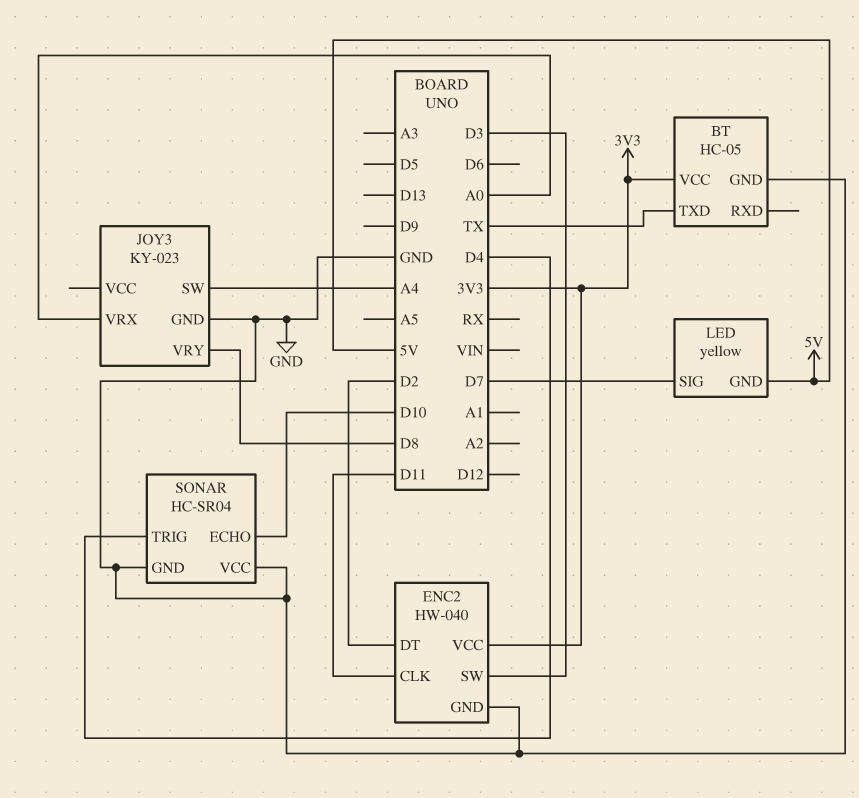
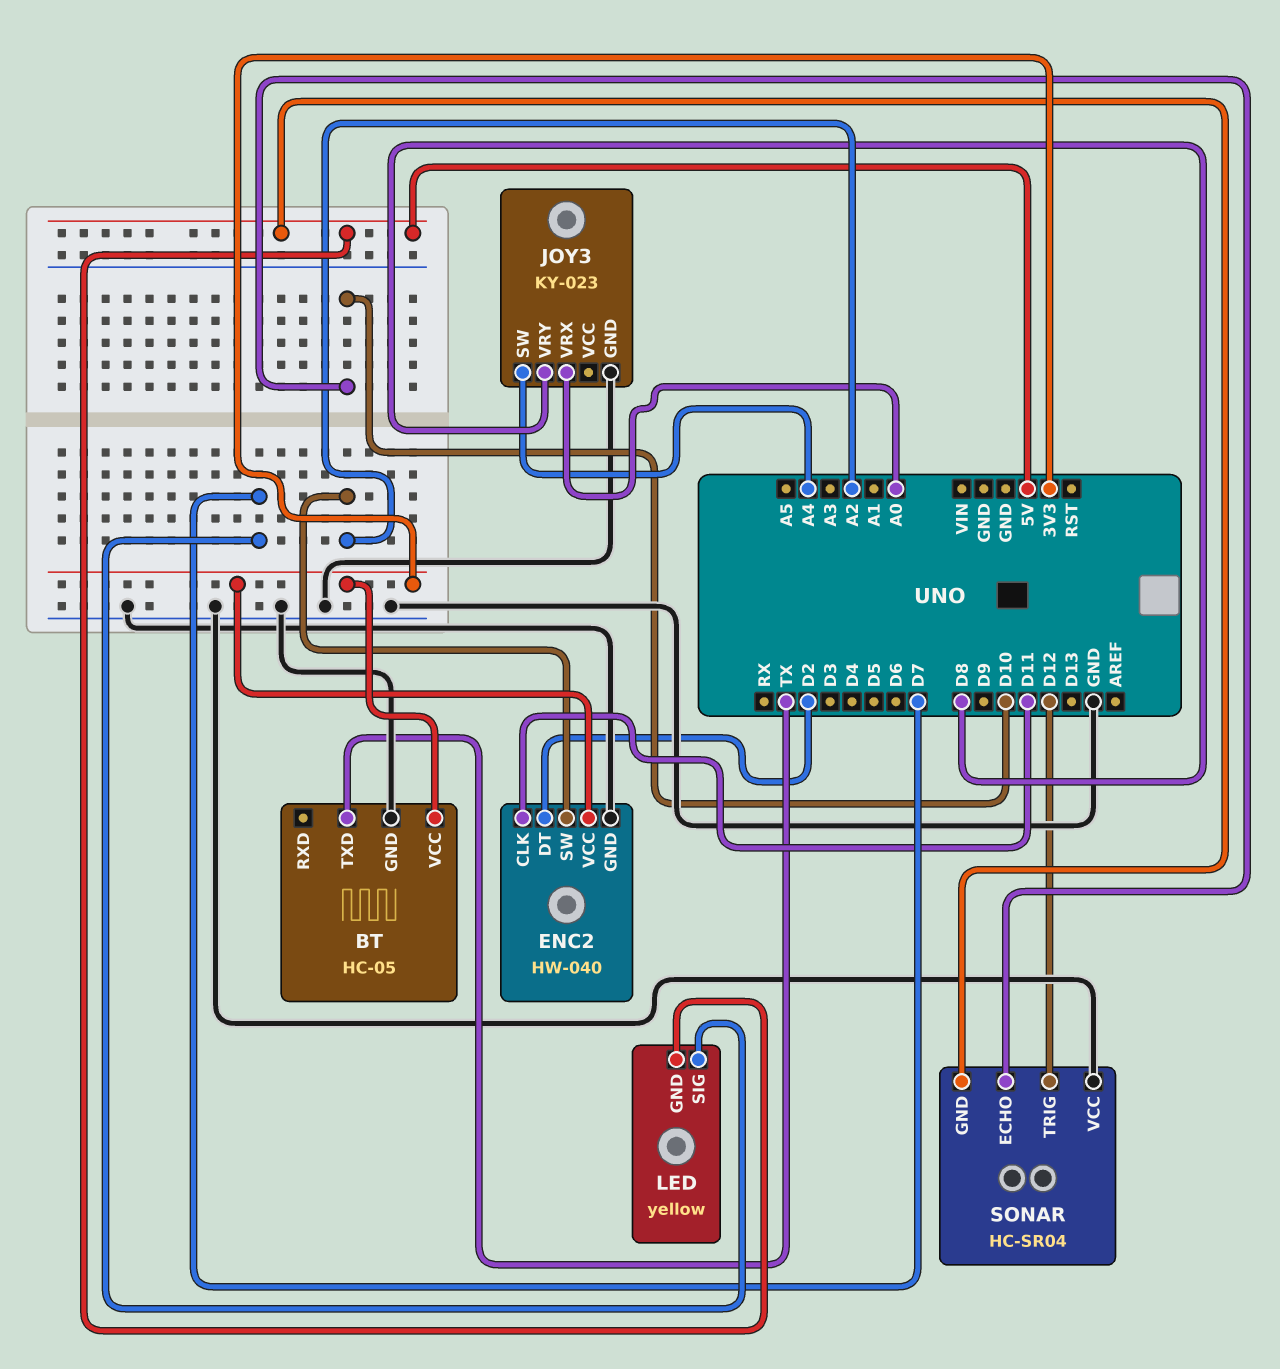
ENC2 pin SW: D3 -> A2
SONAR pin GND: GND -> 5V
SONAR pin TRIG: D4 -> D12

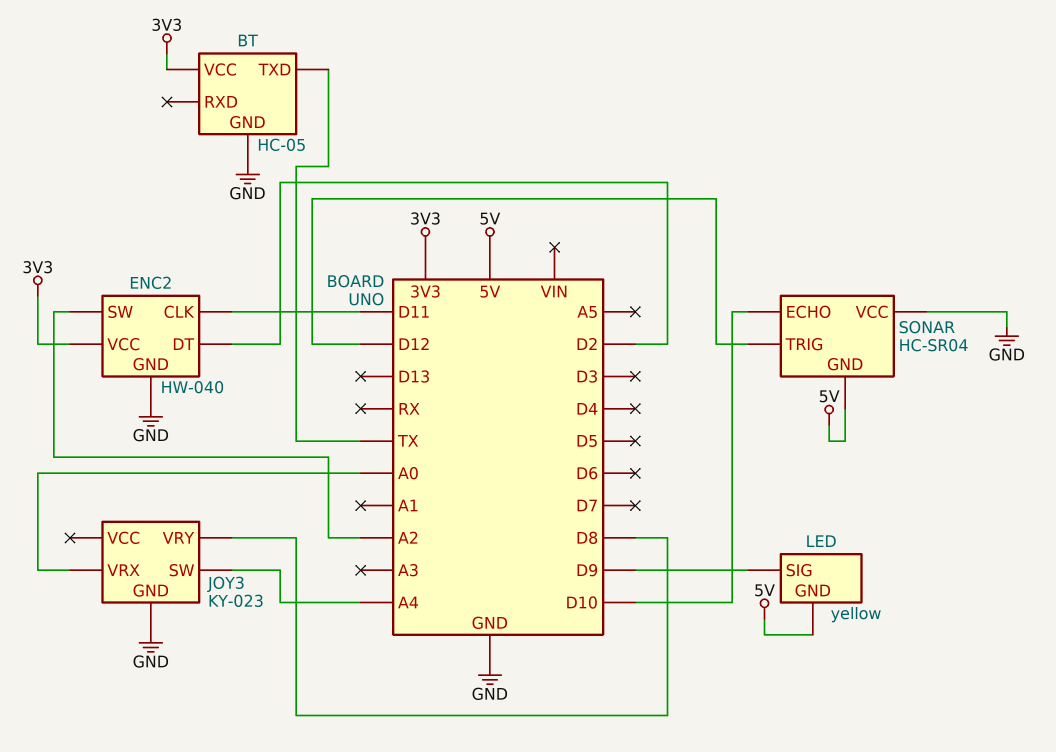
LED pin SIG: D7 -> D9

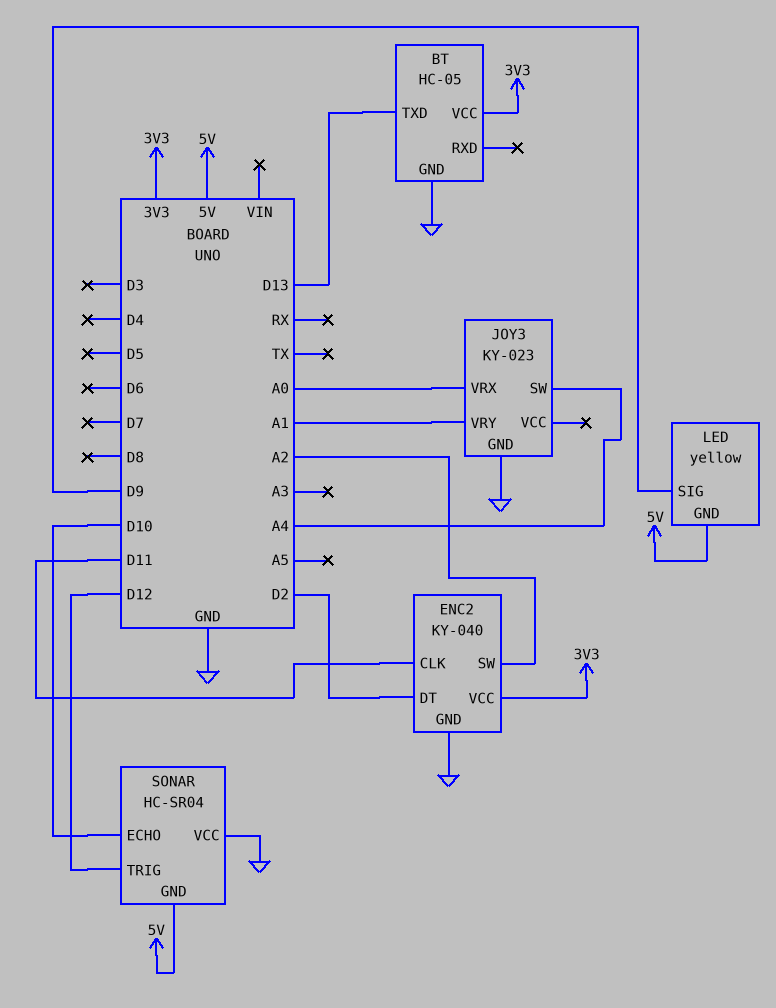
BT pin TXD: TX -> D13
ENC2: HW-040 -> KY-040
JOY3 pin VRY: D8 -> A1

